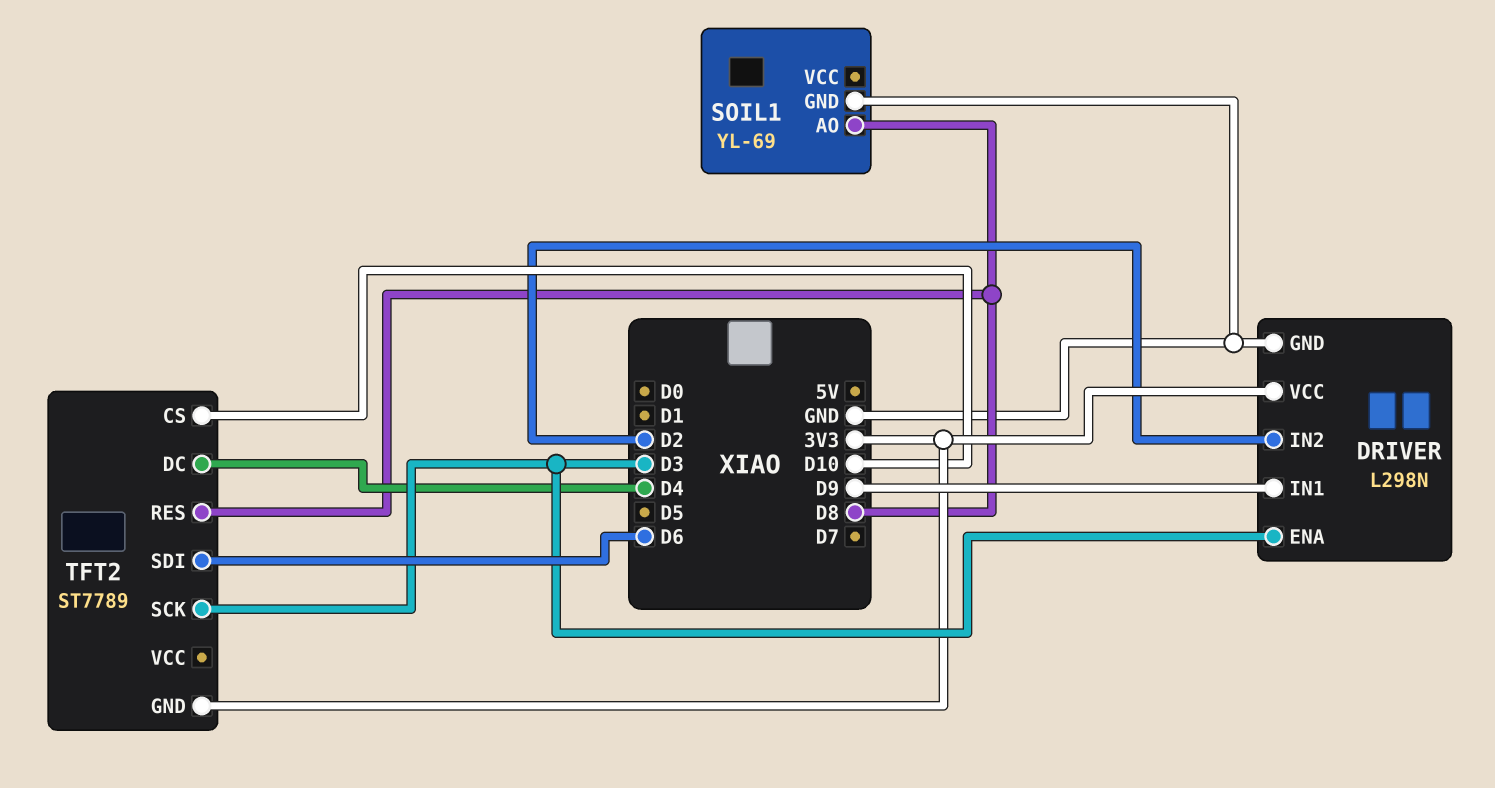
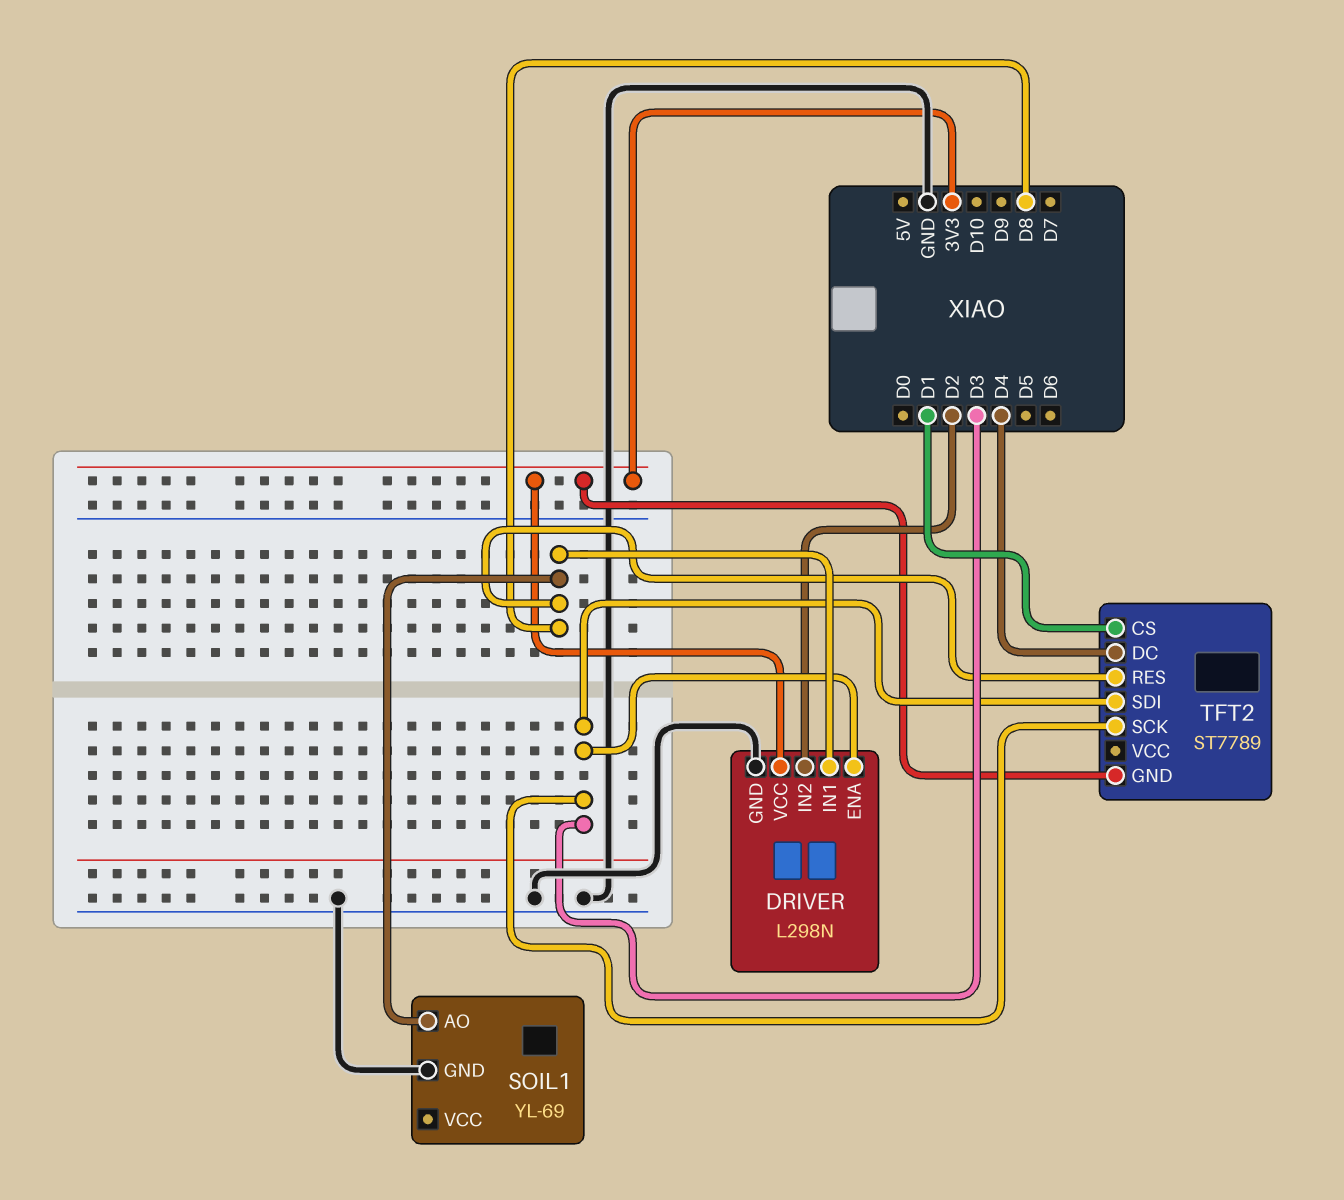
DRIVER pin IN1: D9 -> D8
TFT2 pin CS: D10 -> D1
TFT2 pin SDI: D6 -> D3

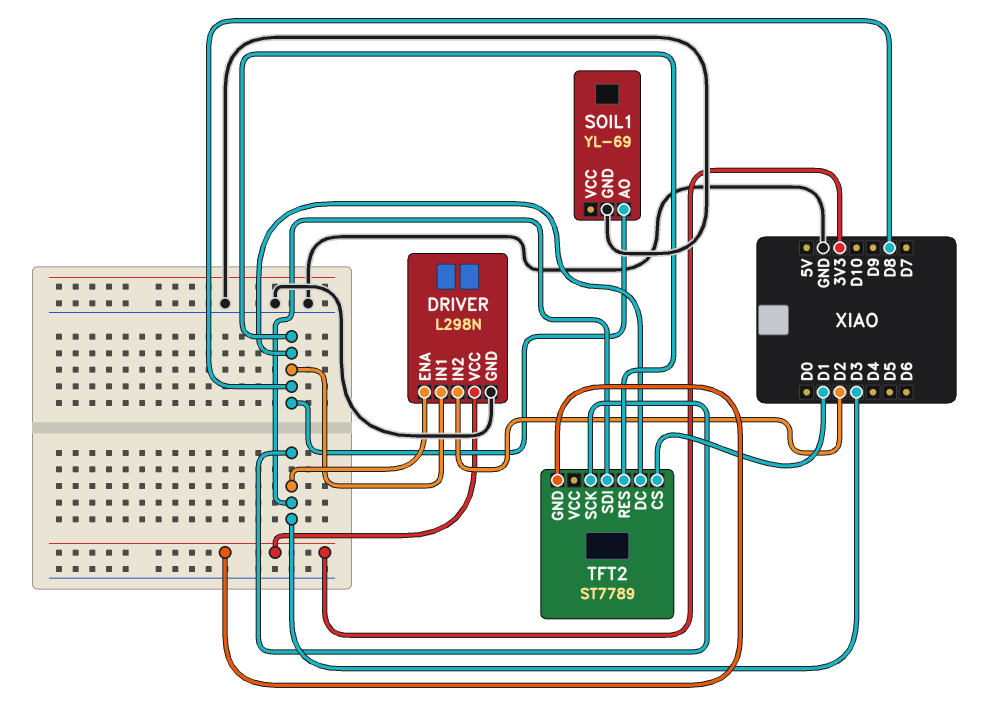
TFT2 pin DC: D4 -> D8

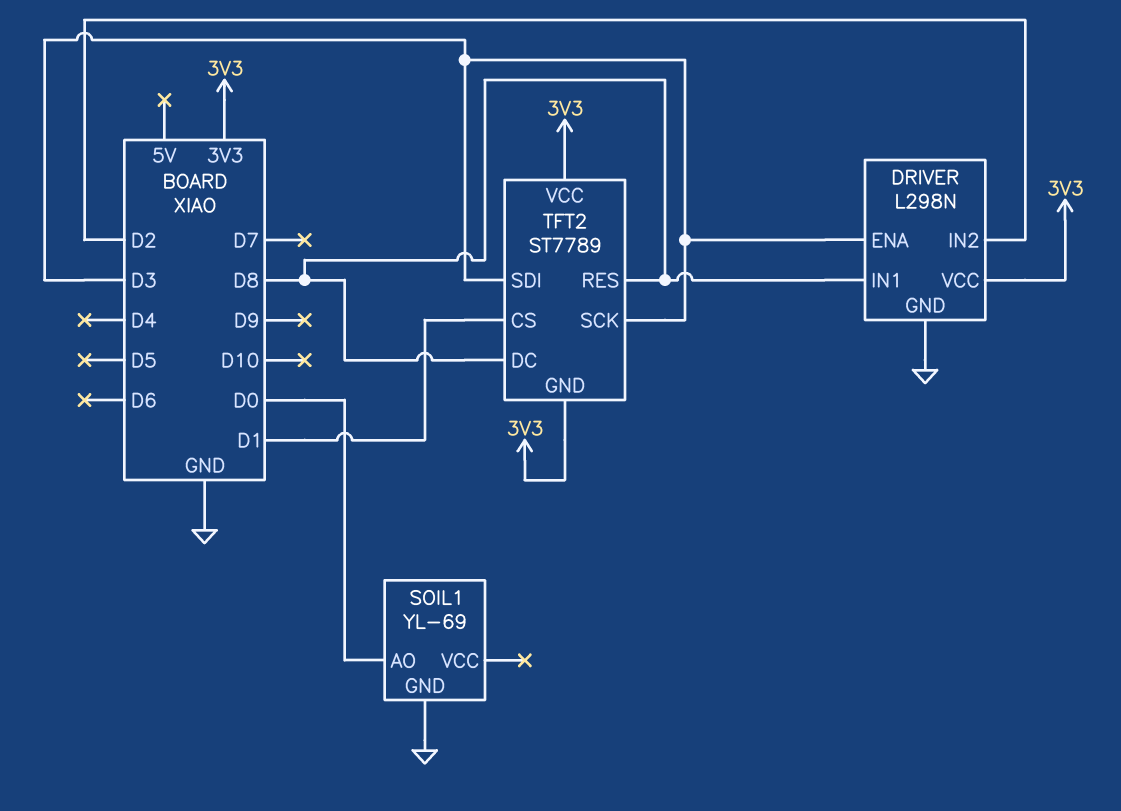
SOIL1 pin AO: D8 -> D0
TFT2 pin VCC: none -> 3V3

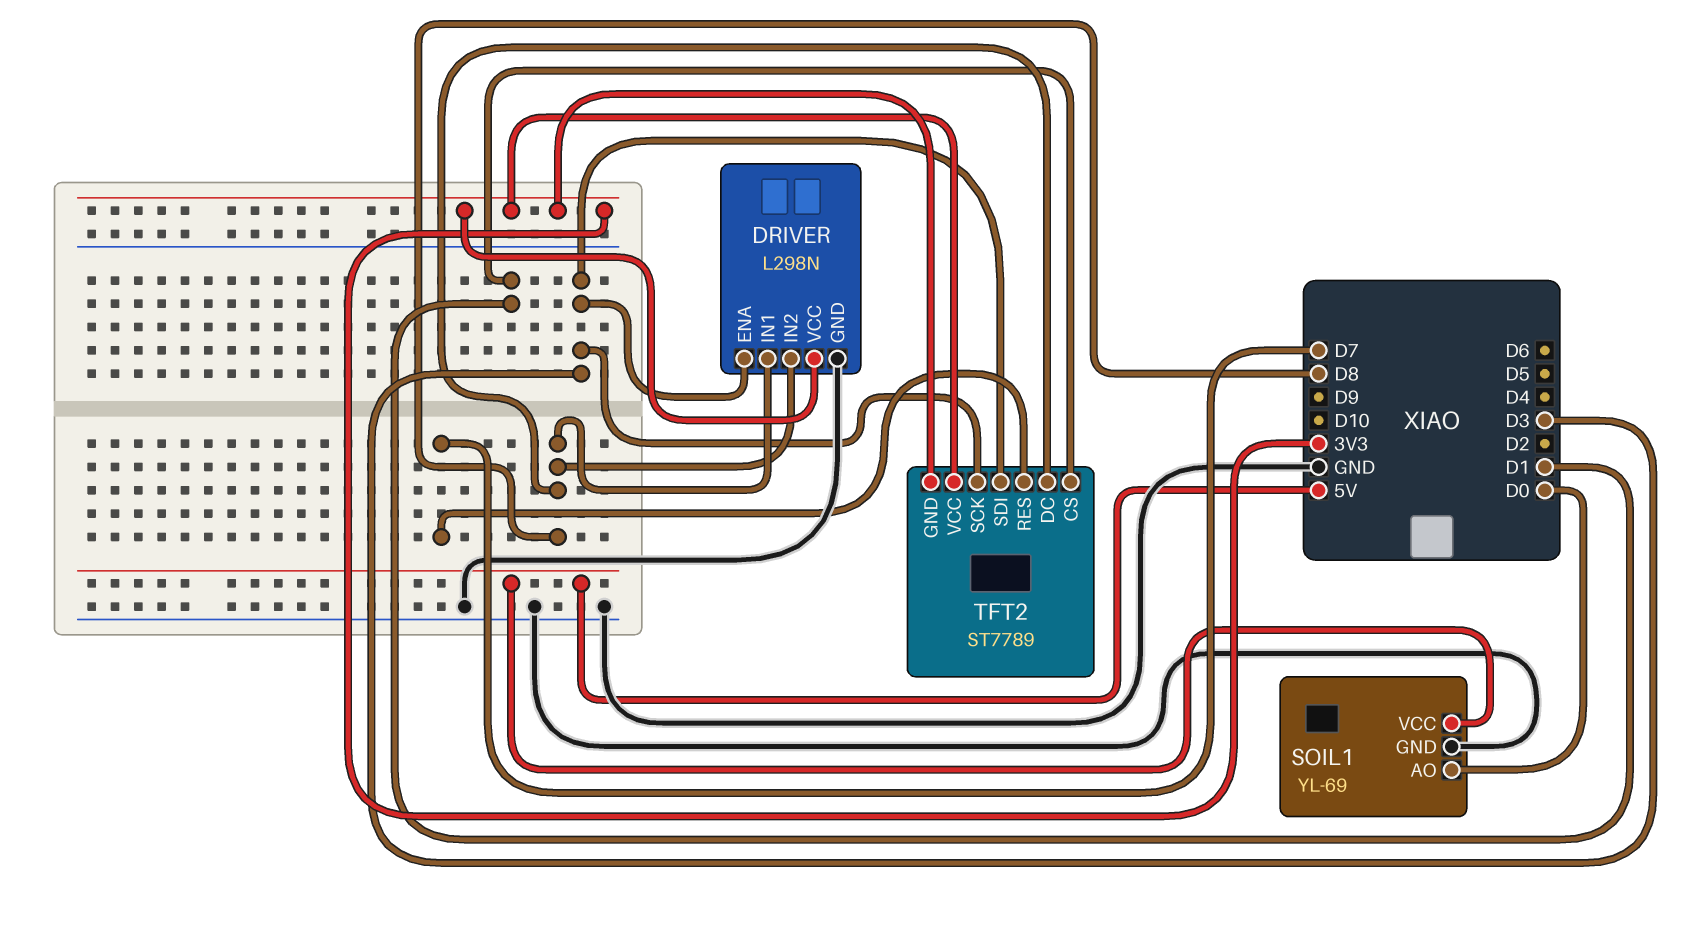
DRIVER pin IN2: D2 -> D8
SOIL1 pin VCC: none -> 5V
TFT2 pin RES: D8 -> D7

